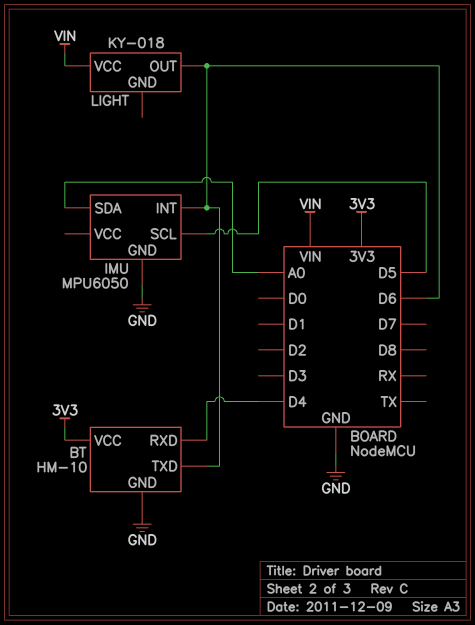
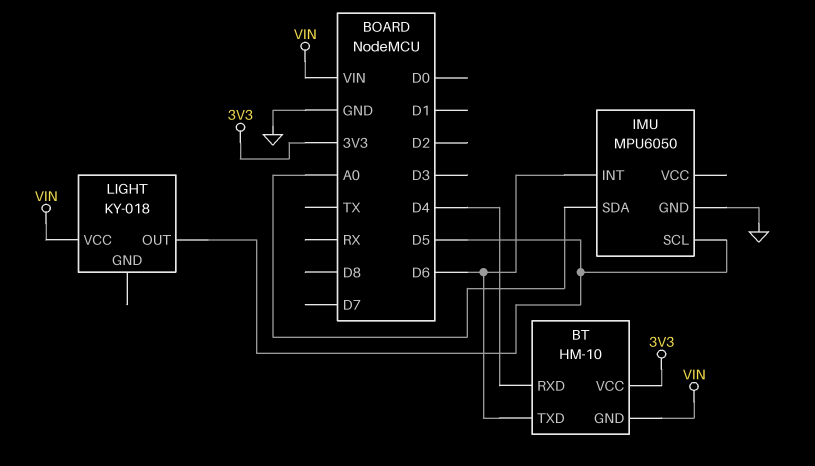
BT pin GND: GND -> VIN
LIGHT pin OUT: D6 -> D5

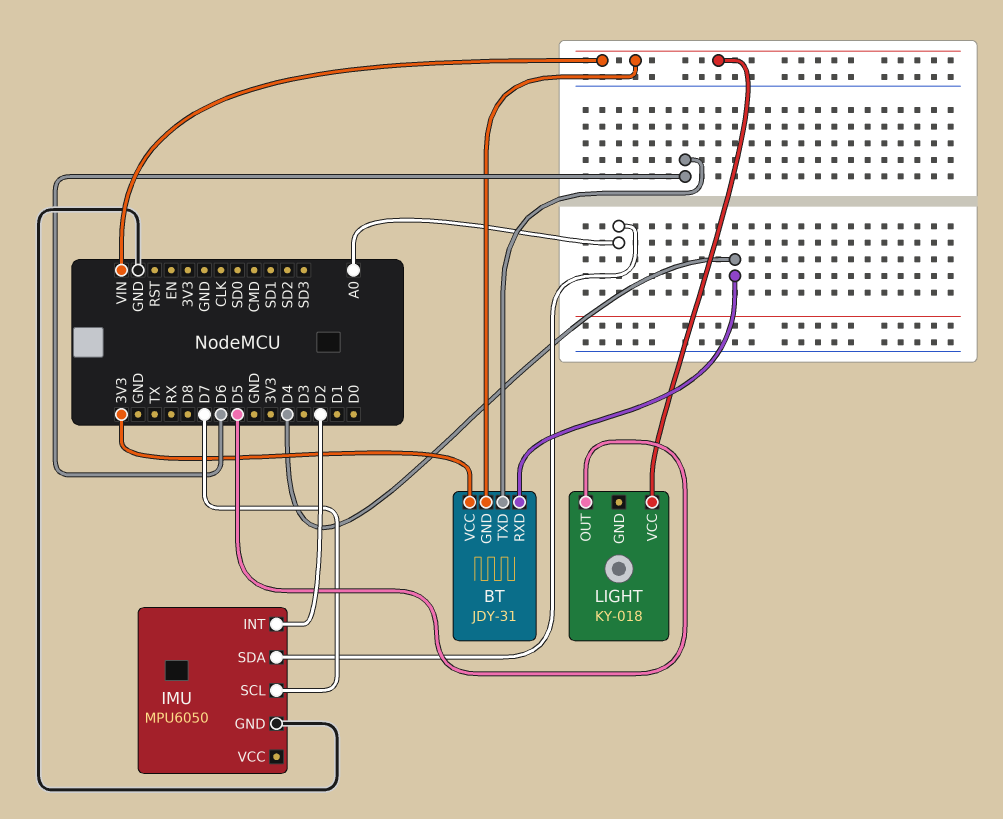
BT: HM-10 -> JDY-31
IMU pin INT: D6 -> D2
IMU pin SCL: D5 -> D7

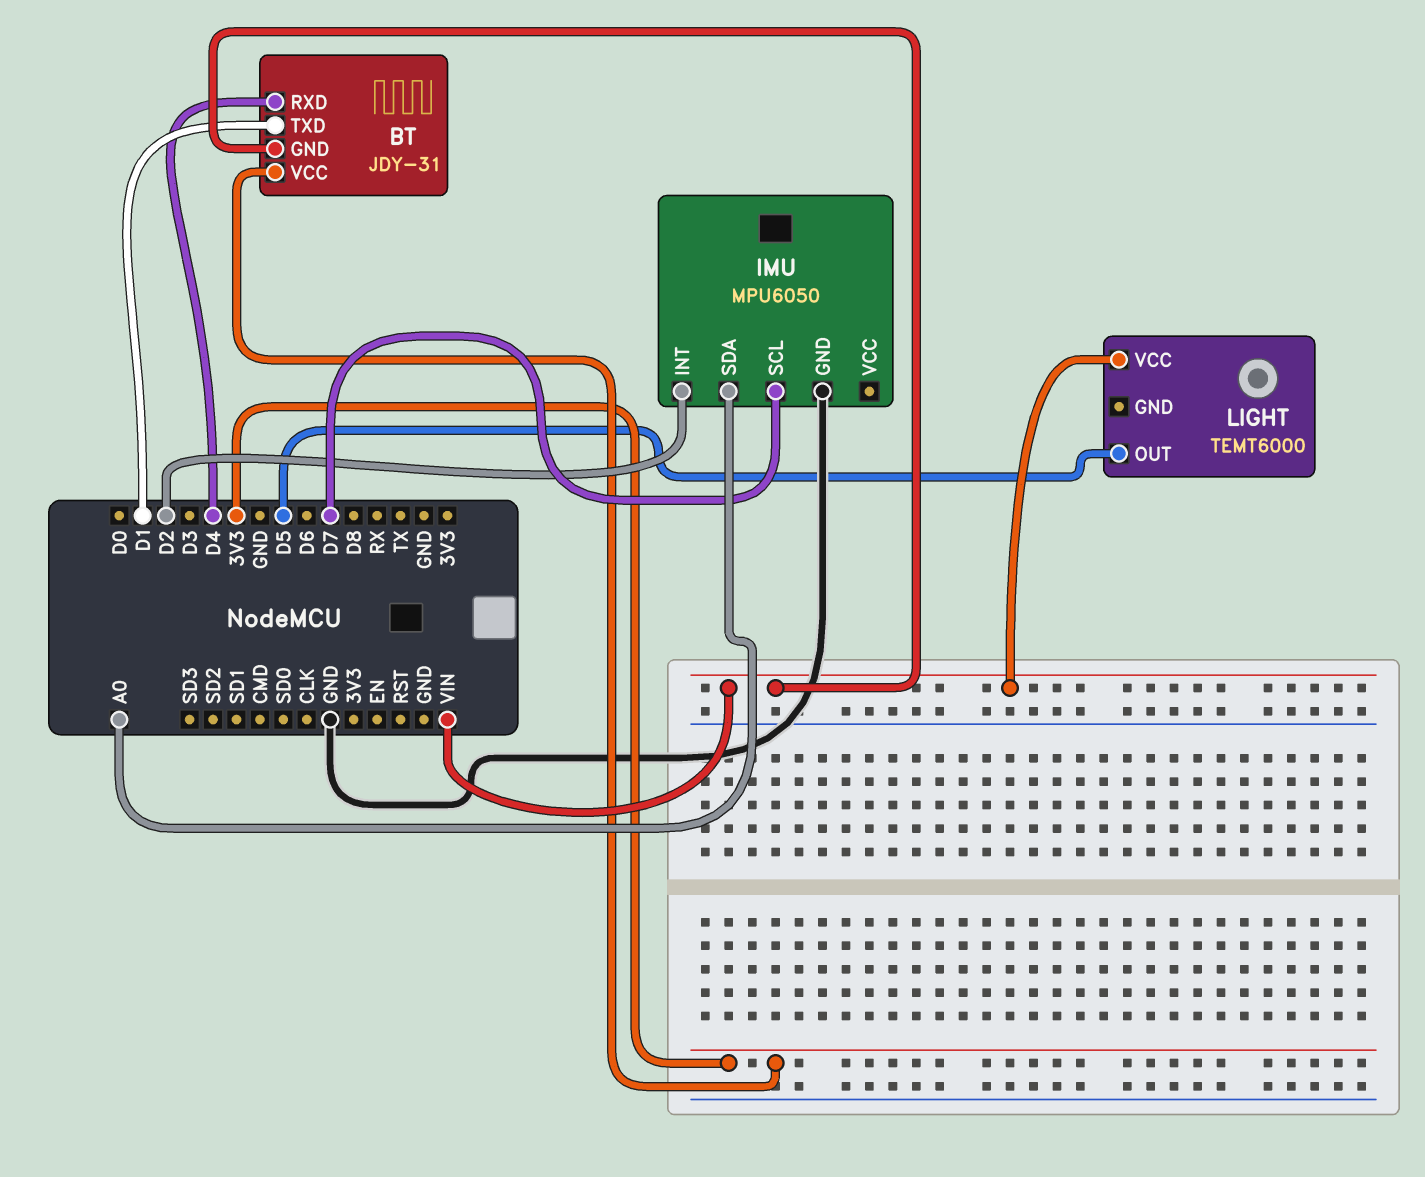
BT pin TXD: D6 -> D1
LIGHT: KY-018 -> TEMT6000

